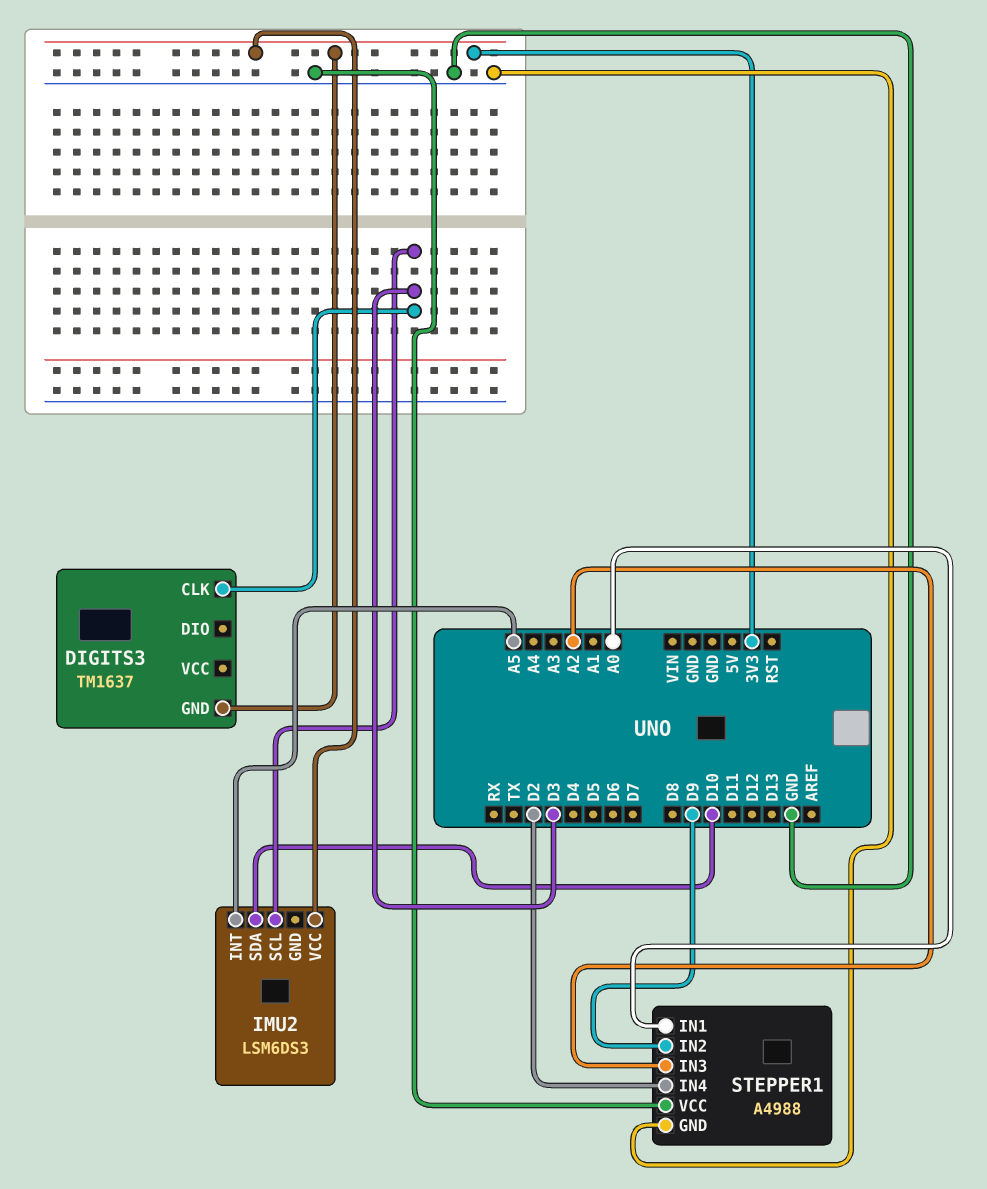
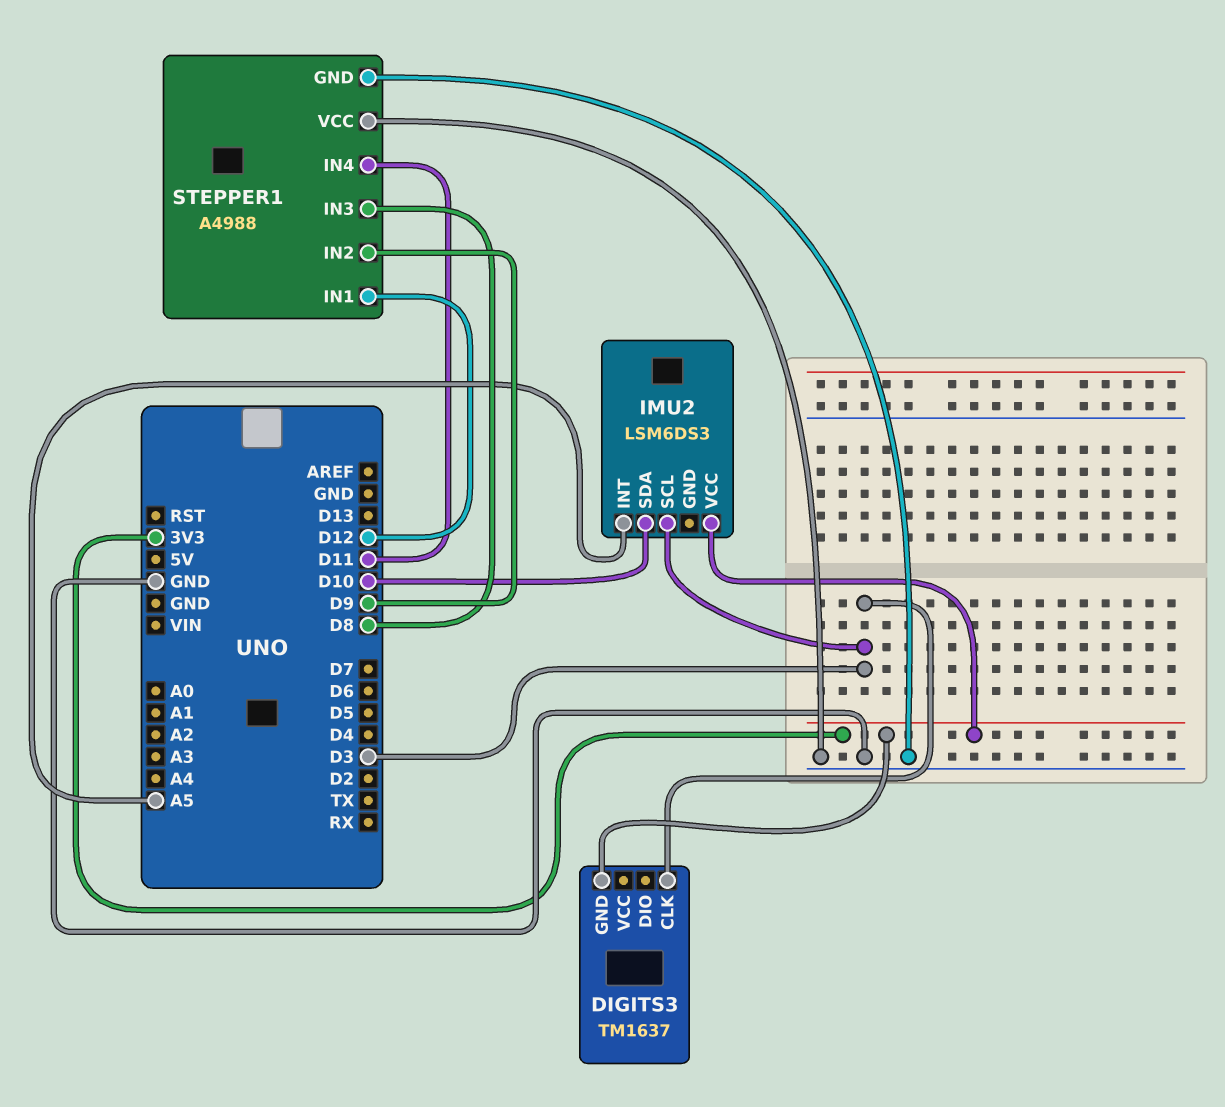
STEPPER1 pin IN1: A0 -> D12
STEPPER1 pin IN3: A2 -> D8
STEPPER1 pin IN4: D2 -> D11

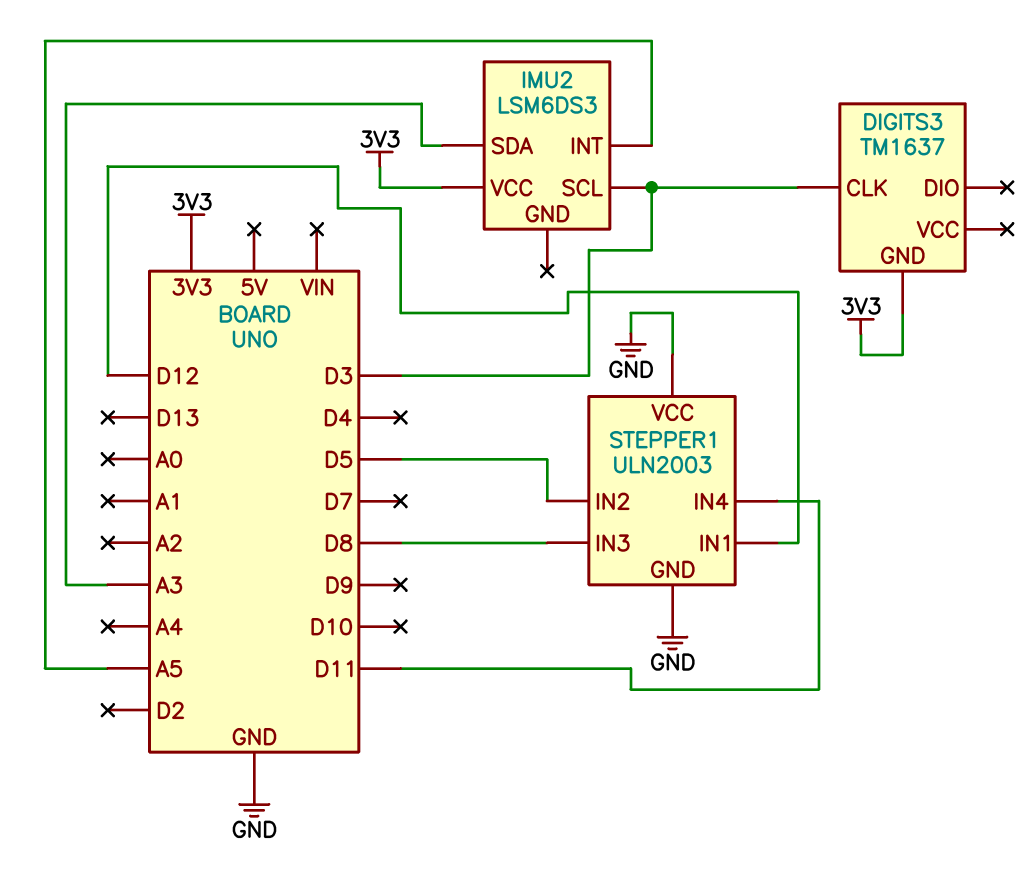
IMU2 pin SDA: D10 -> A3
STEPPER1: A4988 -> ULN2003
STEPPER1 pin IN2: D9 -> D5

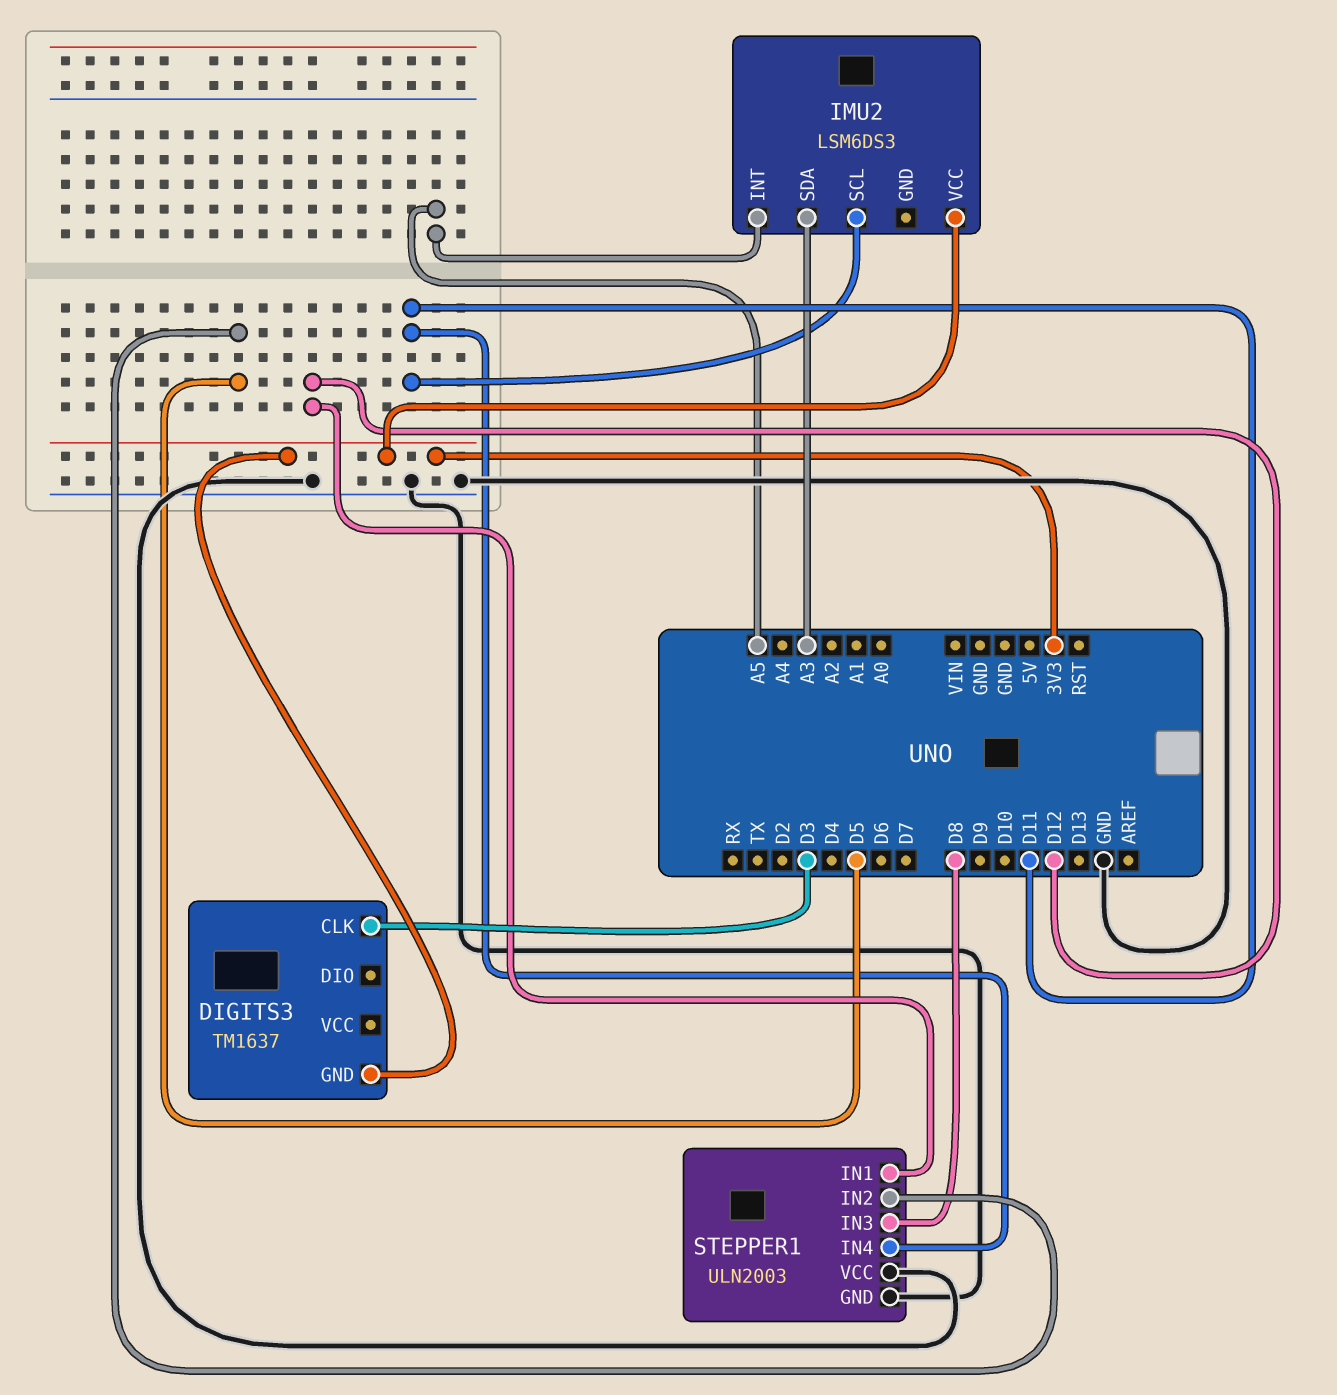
IMU2 pin SCL: D3 -> D11

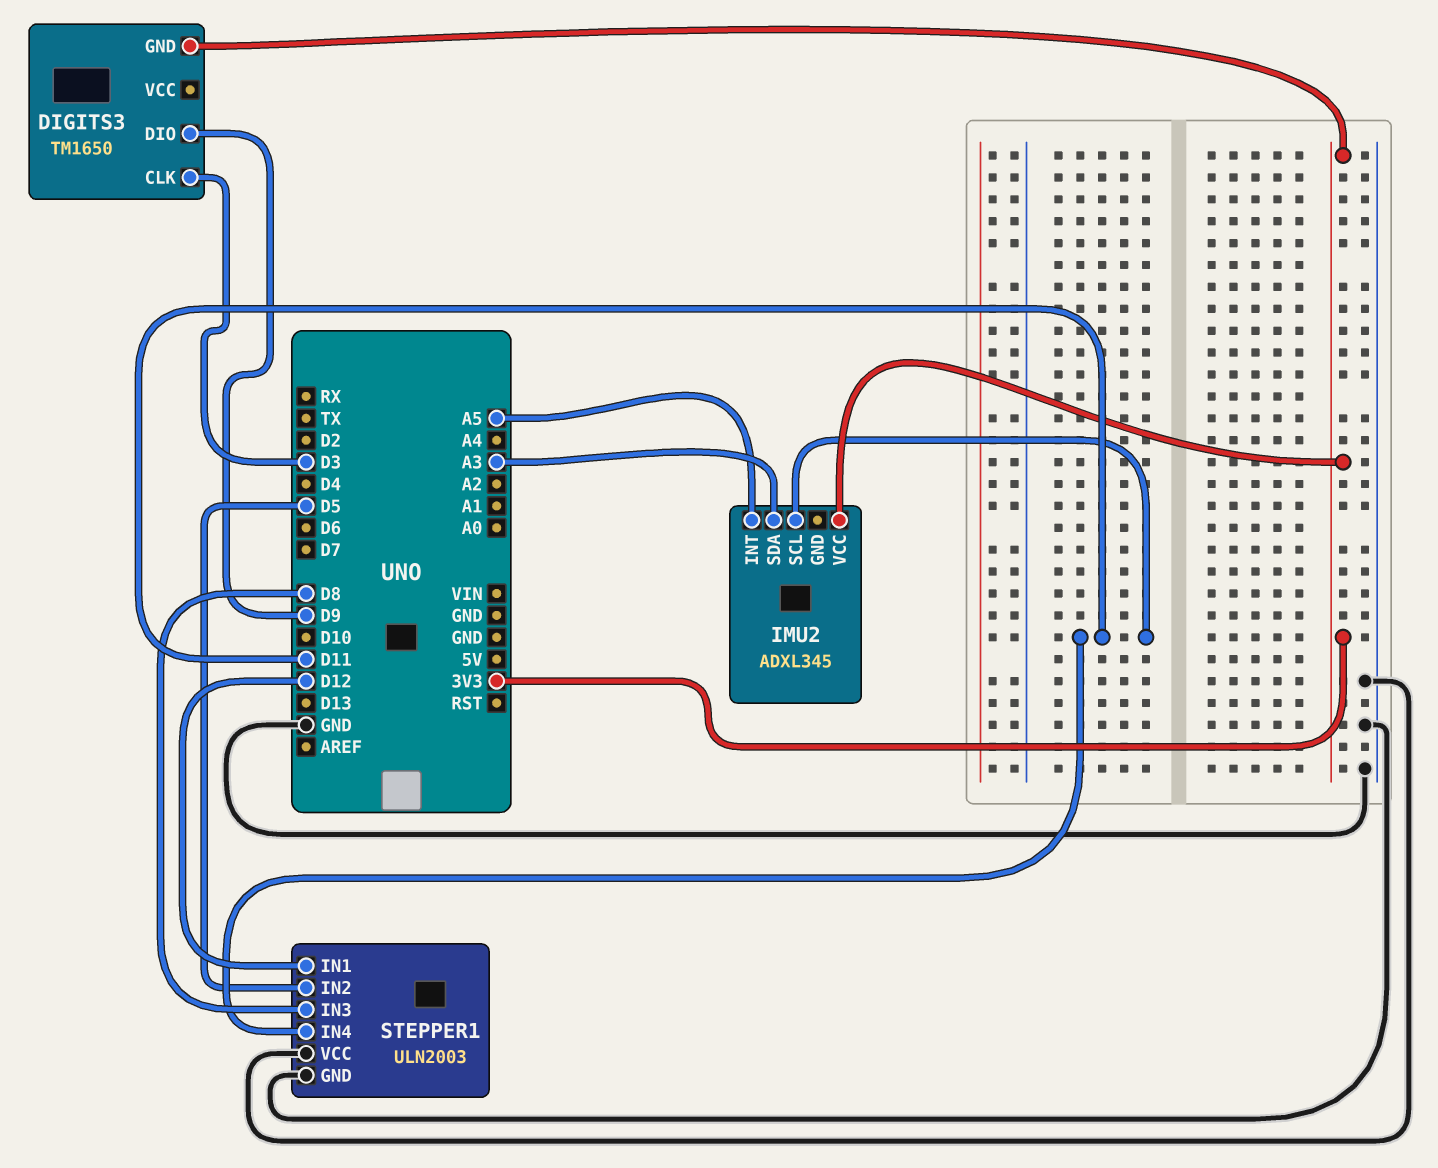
DIGITS3: TM1637 -> TM1650
DIGITS3 pin DIO: none -> D9
IMU2: LSM6DS3 -> ADXL345

